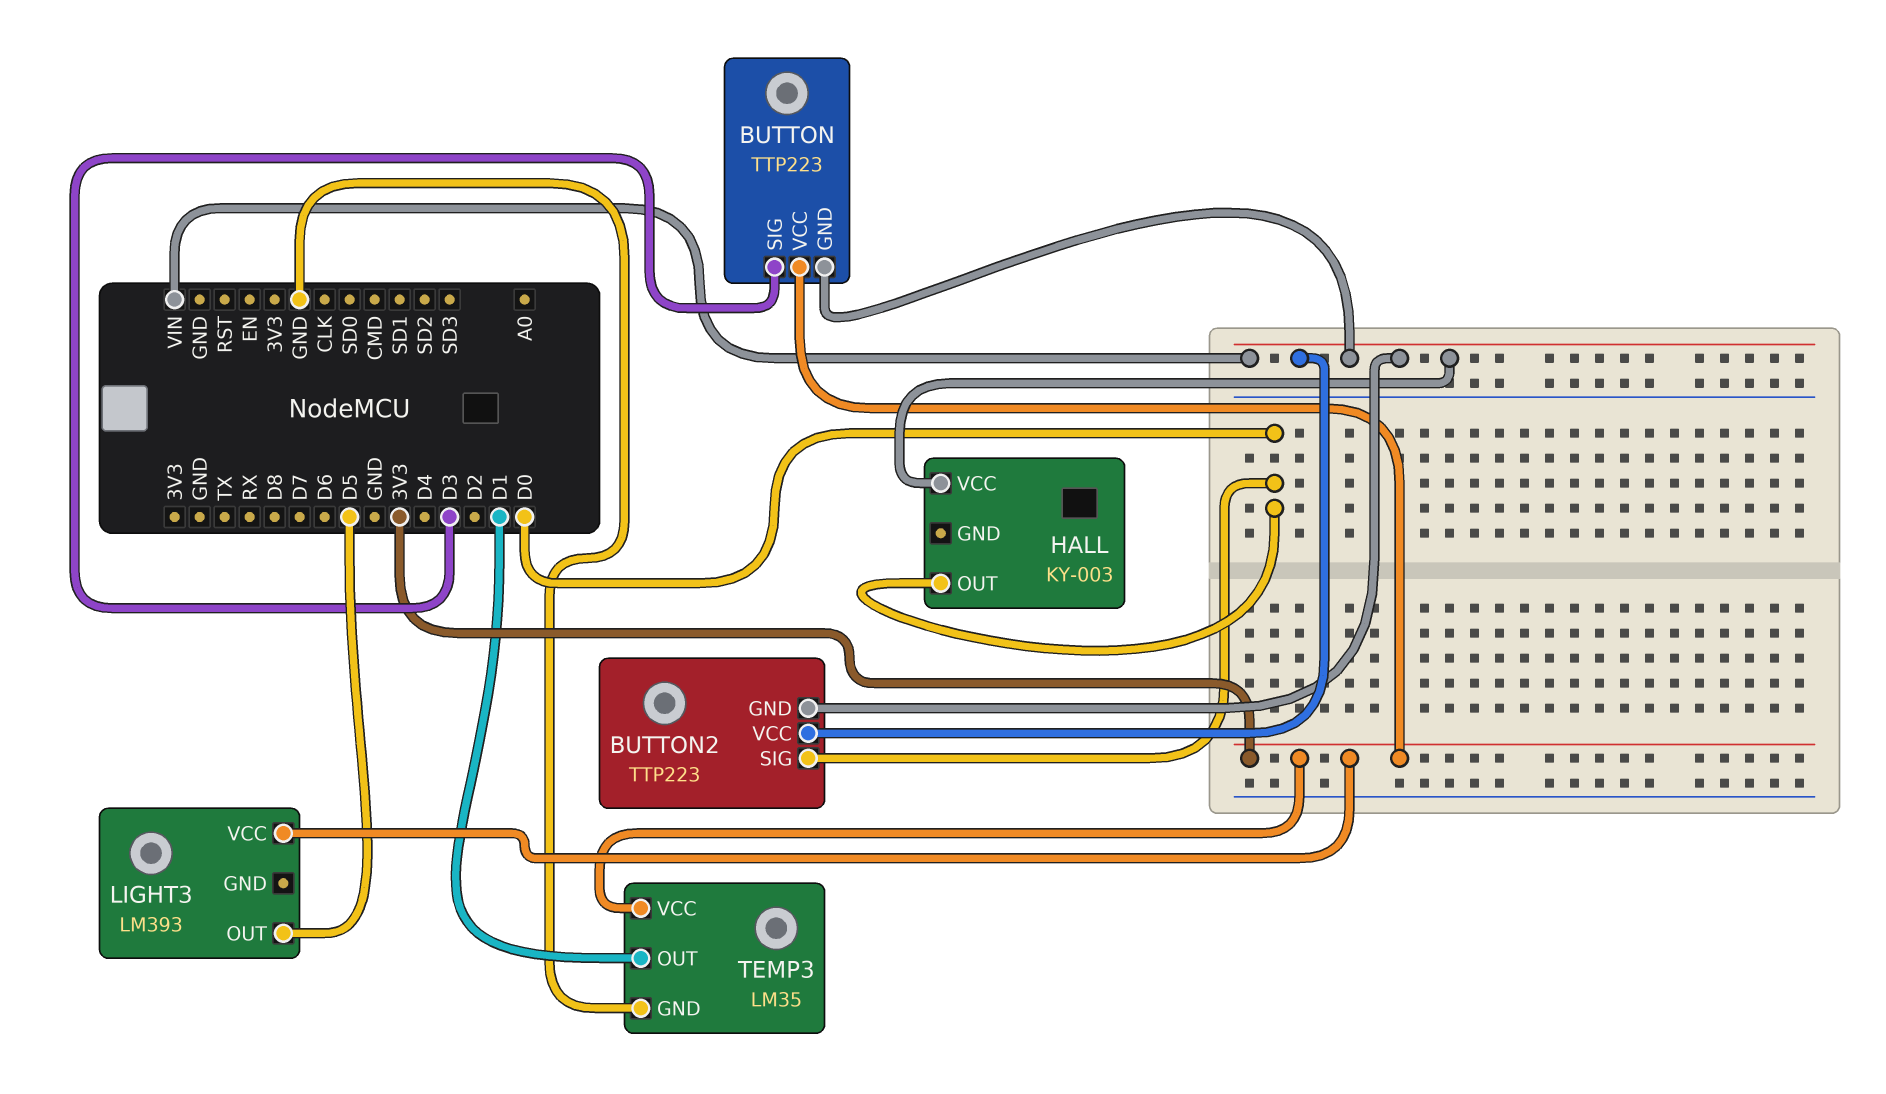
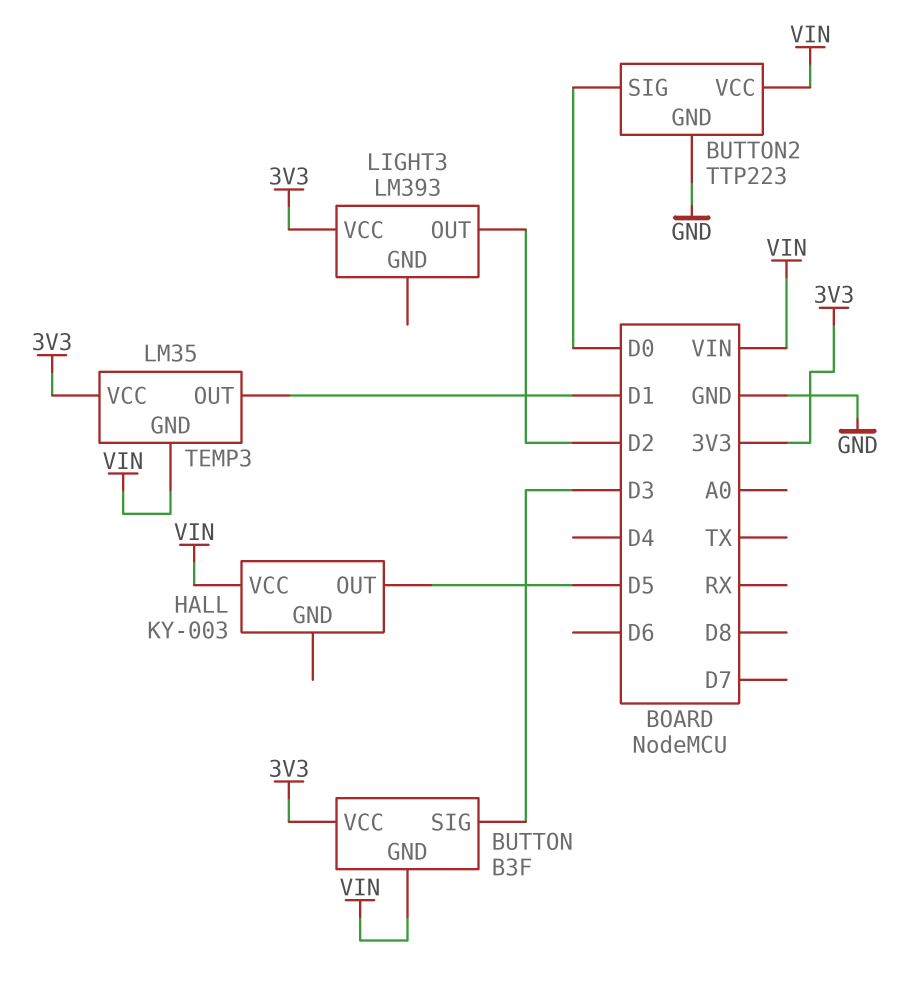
BUTTON: TTP223 -> B3F
BUTTON2 pin GND: VIN -> GND
HALL pin OUT: D0 -> D5
LIGHT3 pin OUT: D5 -> D2
TEMP3 pin GND: GND -> VIN

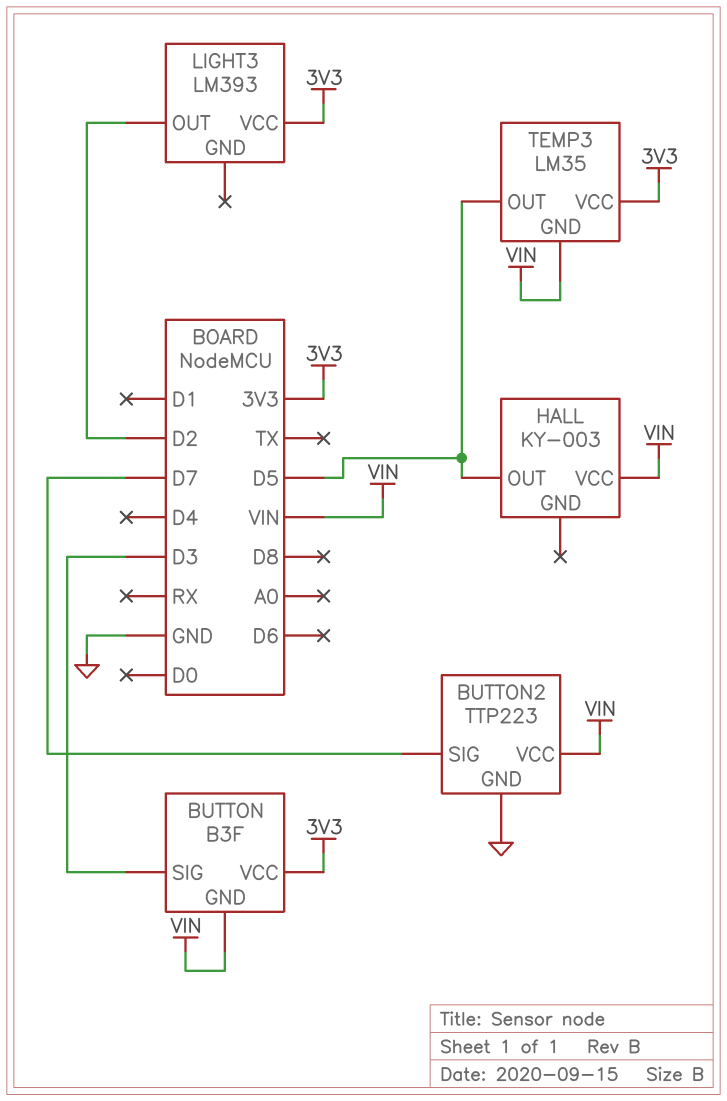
BUTTON2 pin SIG: D0 -> D7
TEMP3 pin OUT: D1 -> D5

